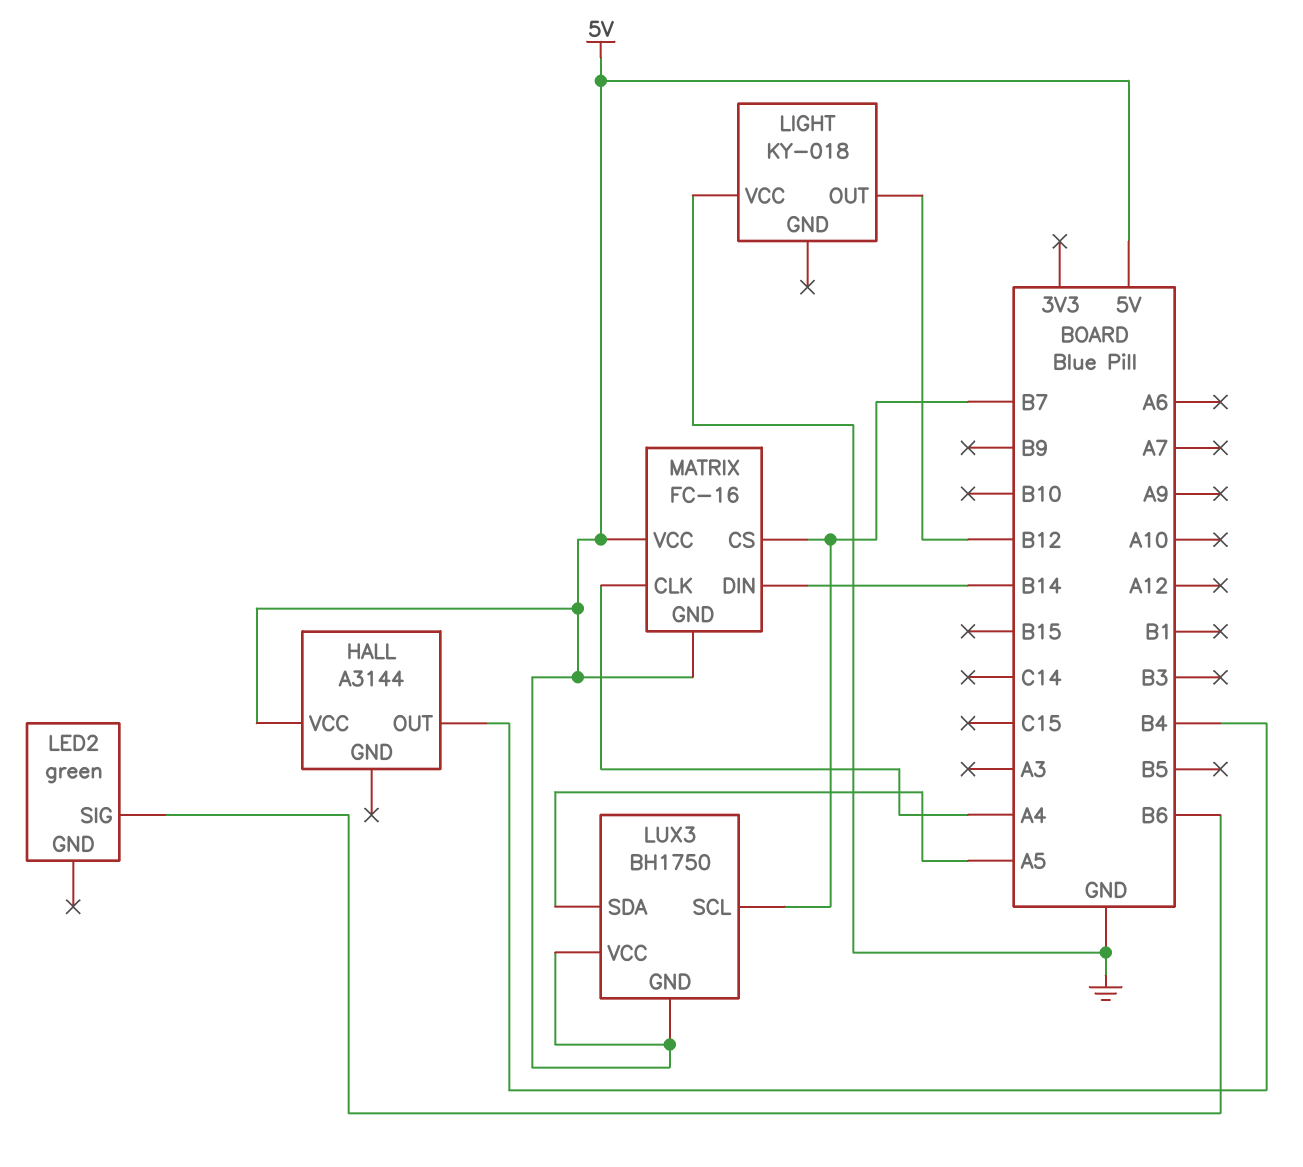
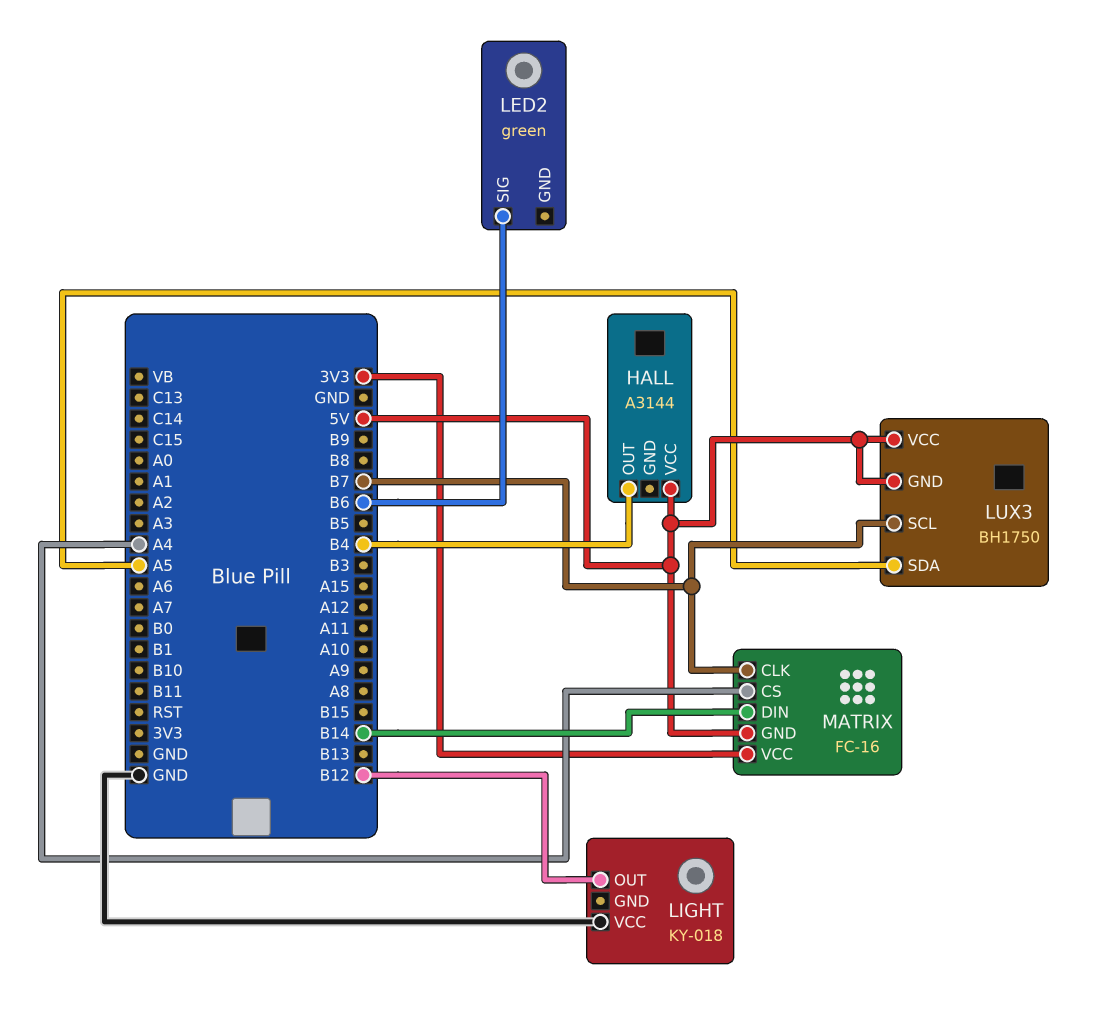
MATRIX pin CLK: A4 -> B7
MATRIX pin CS: B7 -> A4
MATRIX pin VCC: 5V -> 3V3

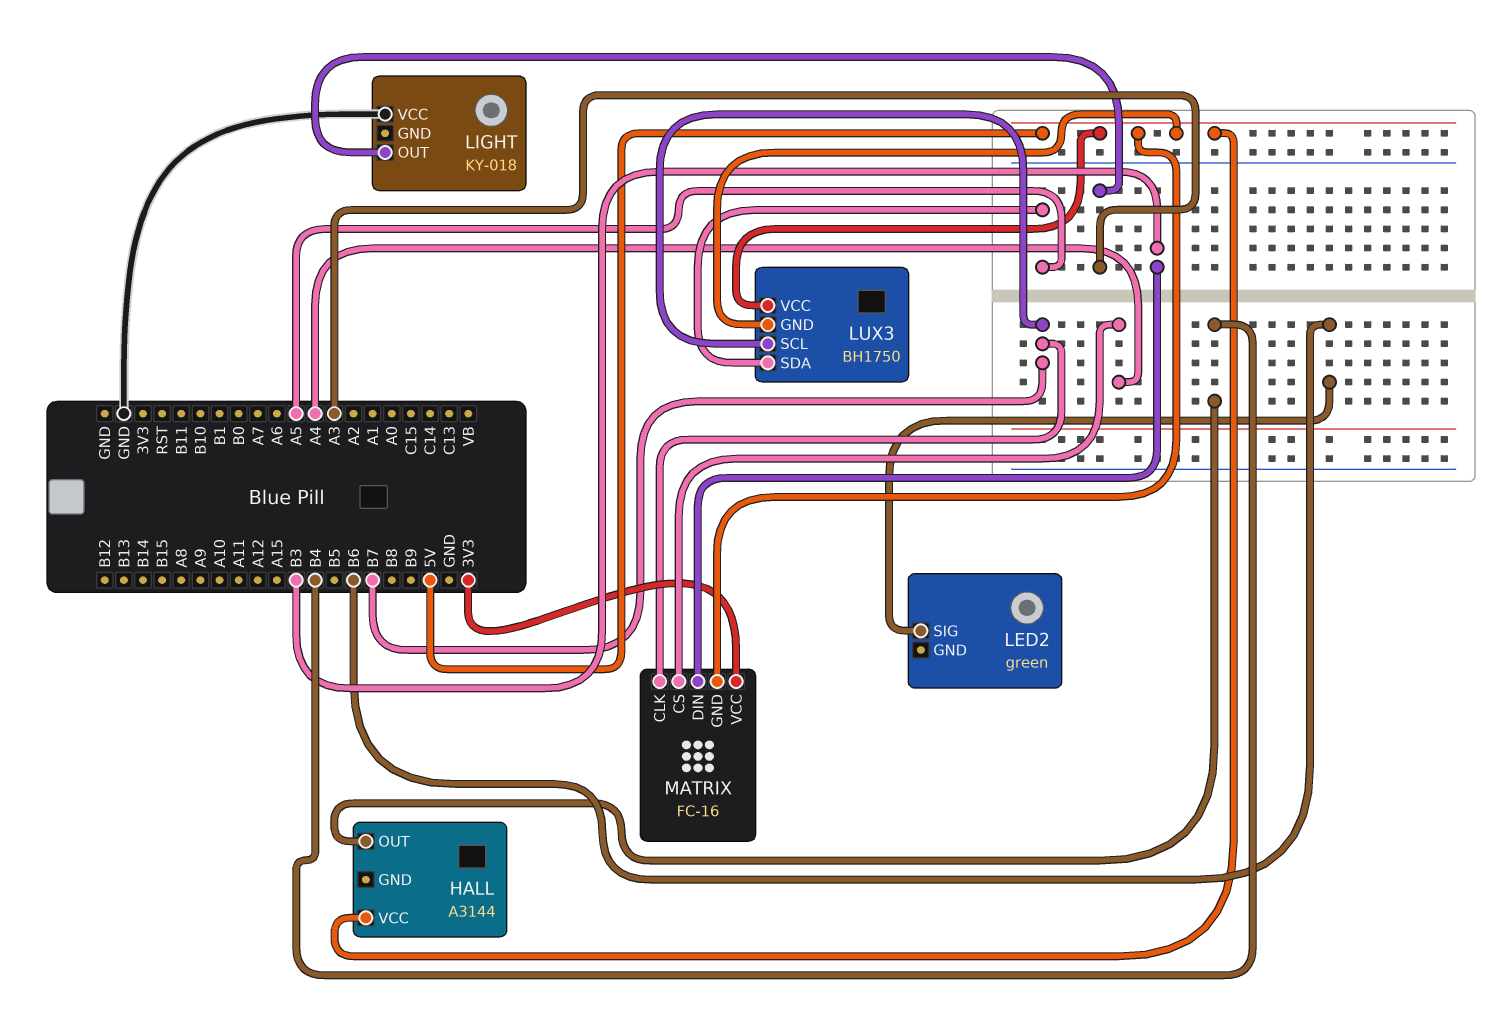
LIGHT pin OUT: B12 -> A3
MATRIX pin DIN: B14 -> B3

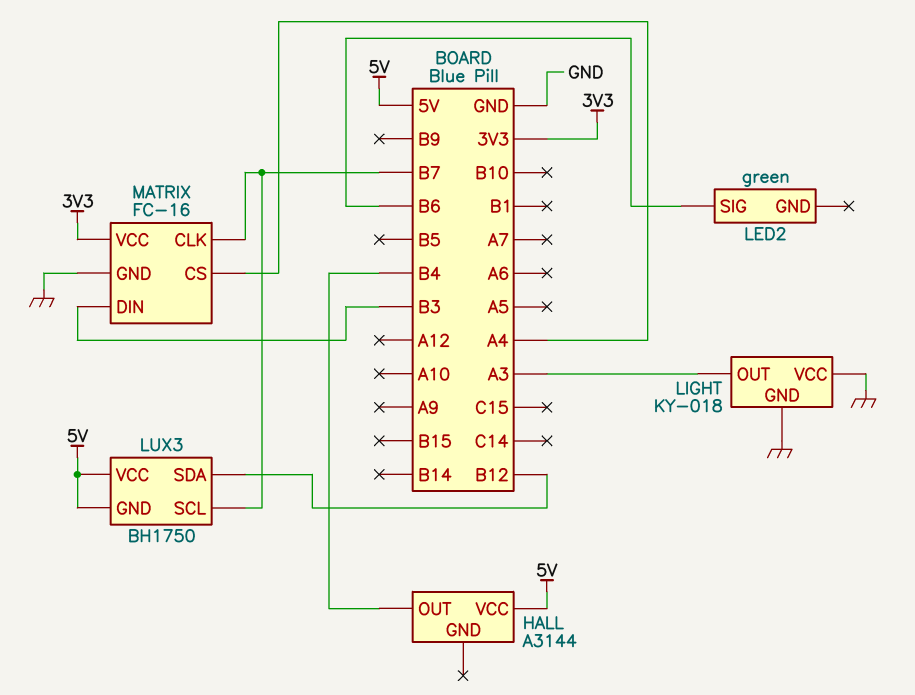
LIGHT pin GND: none -> GND
LUX3 pin SDA: A5 -> B12
MATRIX pin GND: 5V -> GND

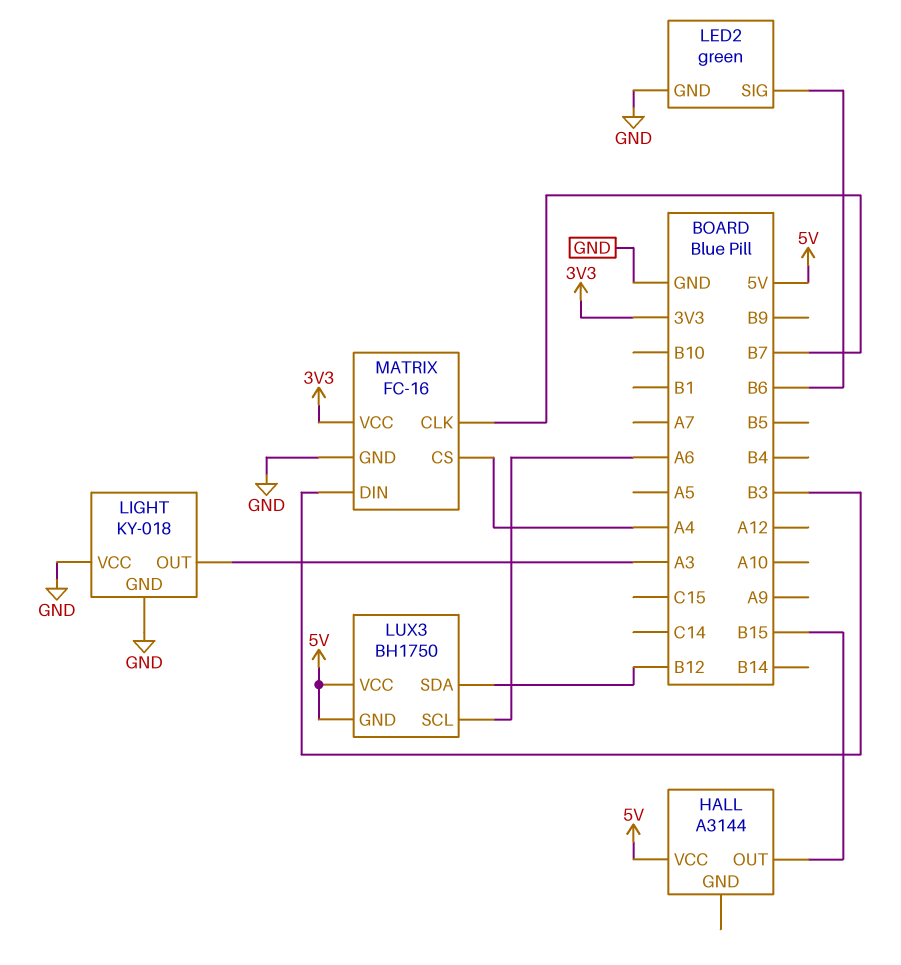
HALL pin OUT: B4 -> B15
LED2 pin GND: none -> GND
LUX3 pin SCL: B7 -> A6

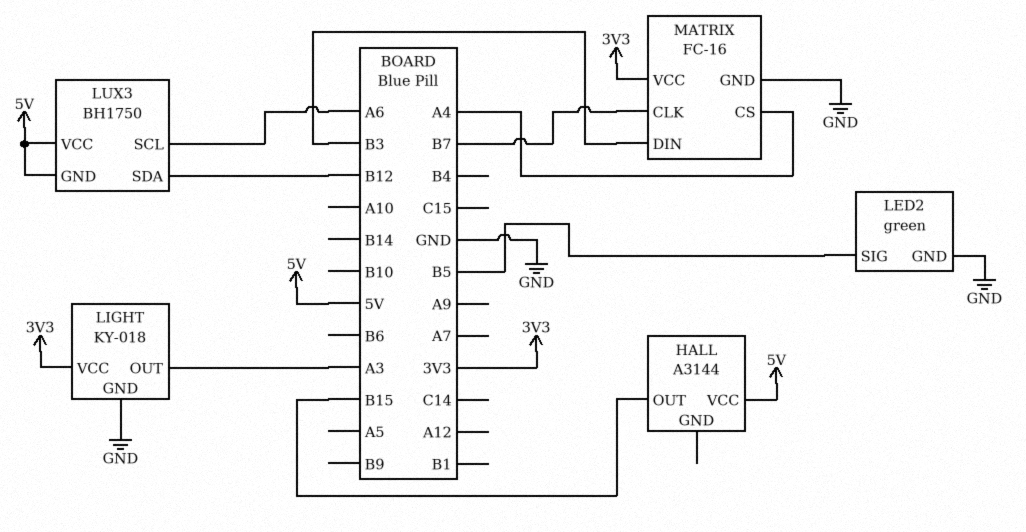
LED2 pin SIG: B6 -> B5
LIGHT pin VCC: GND -> 3V3

